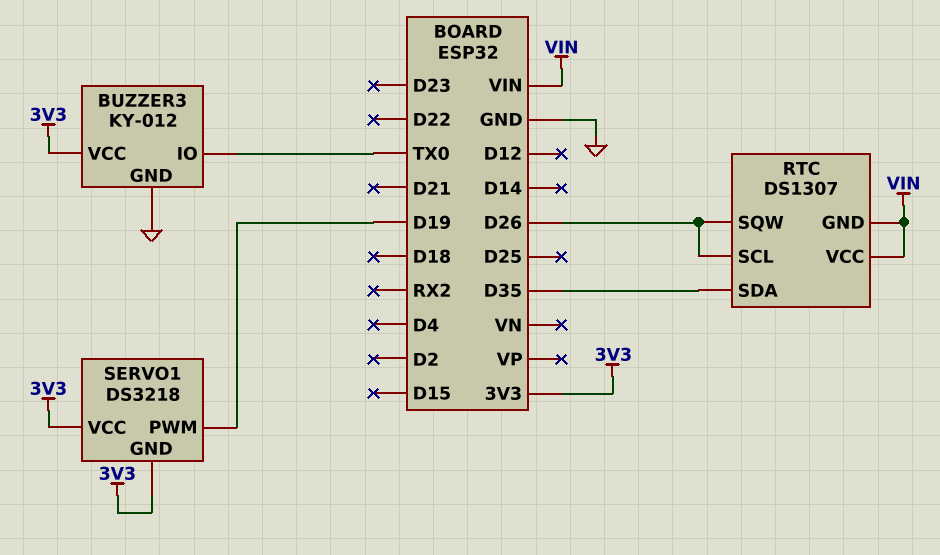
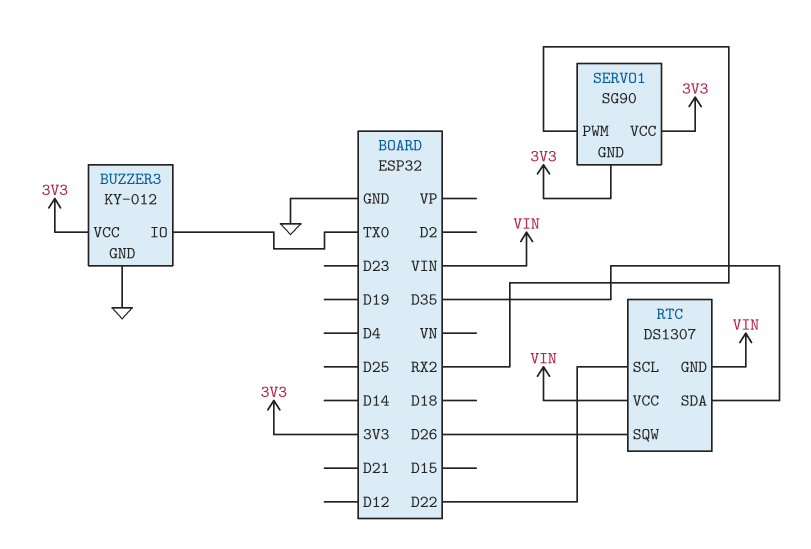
RTC pin SCL: D26 -> D22
SERVO1: DS3218 -> SG90
SERVO1 pin PWM: D19 -> RX2

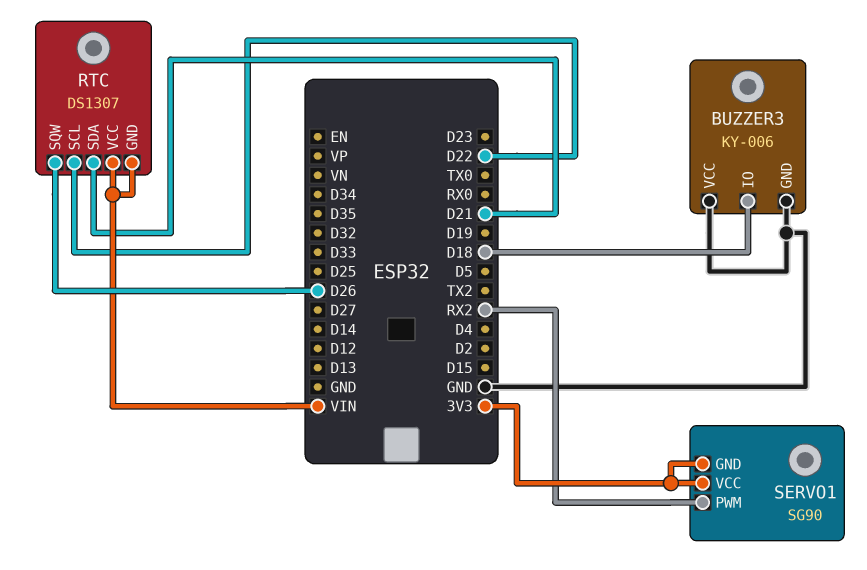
BUZZER3: KY-012 -> KY-006
BUZZER3 pin IO: TX0 -> D18
BUZZER3 pin VCC: 3V3 -> GND
RTC pin SDA: D35 -> D21

